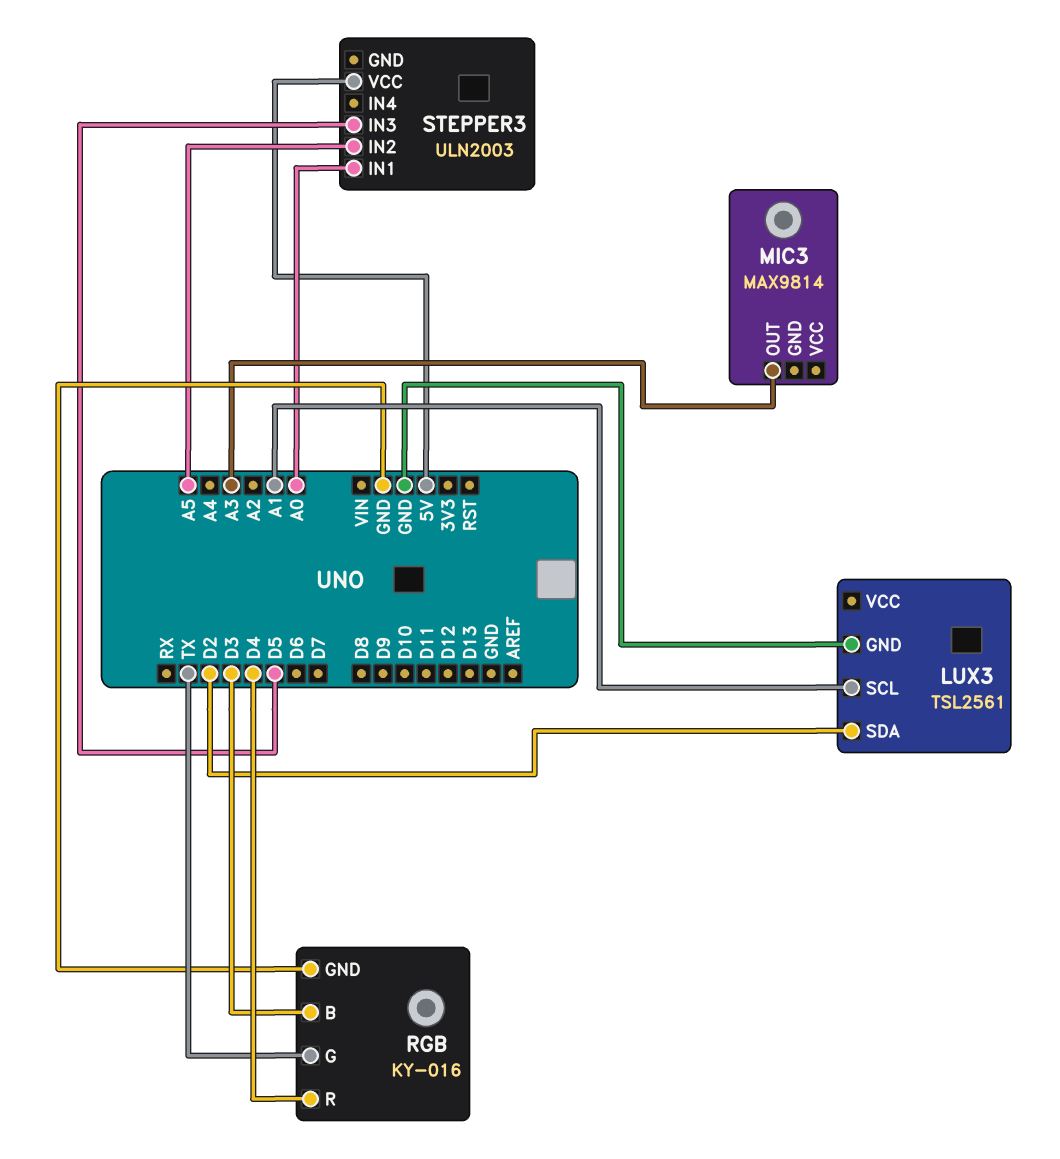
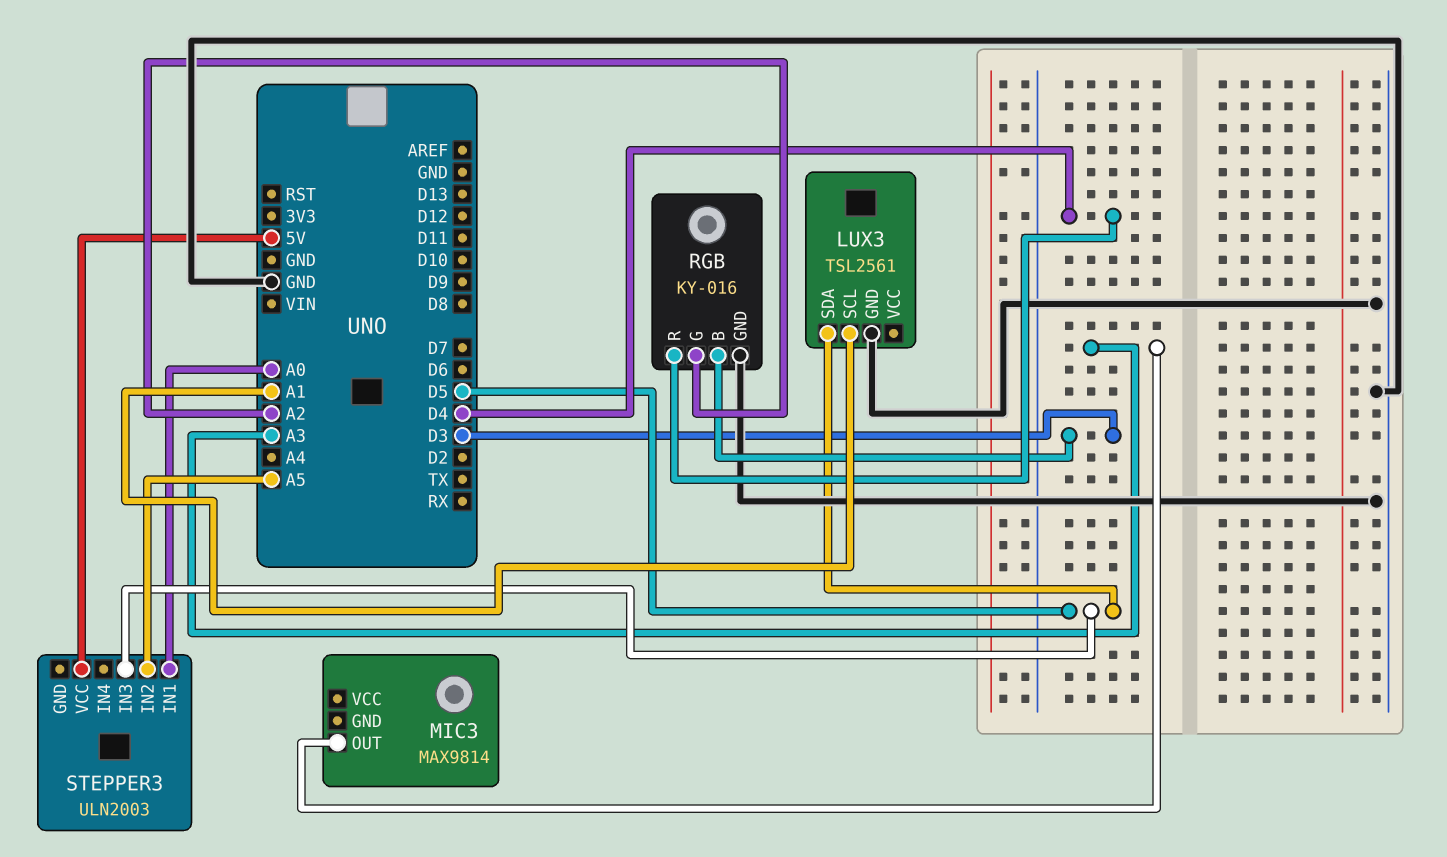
LUX3 pin SDA: D2 -> D5
RGB pin G: TX -> A2

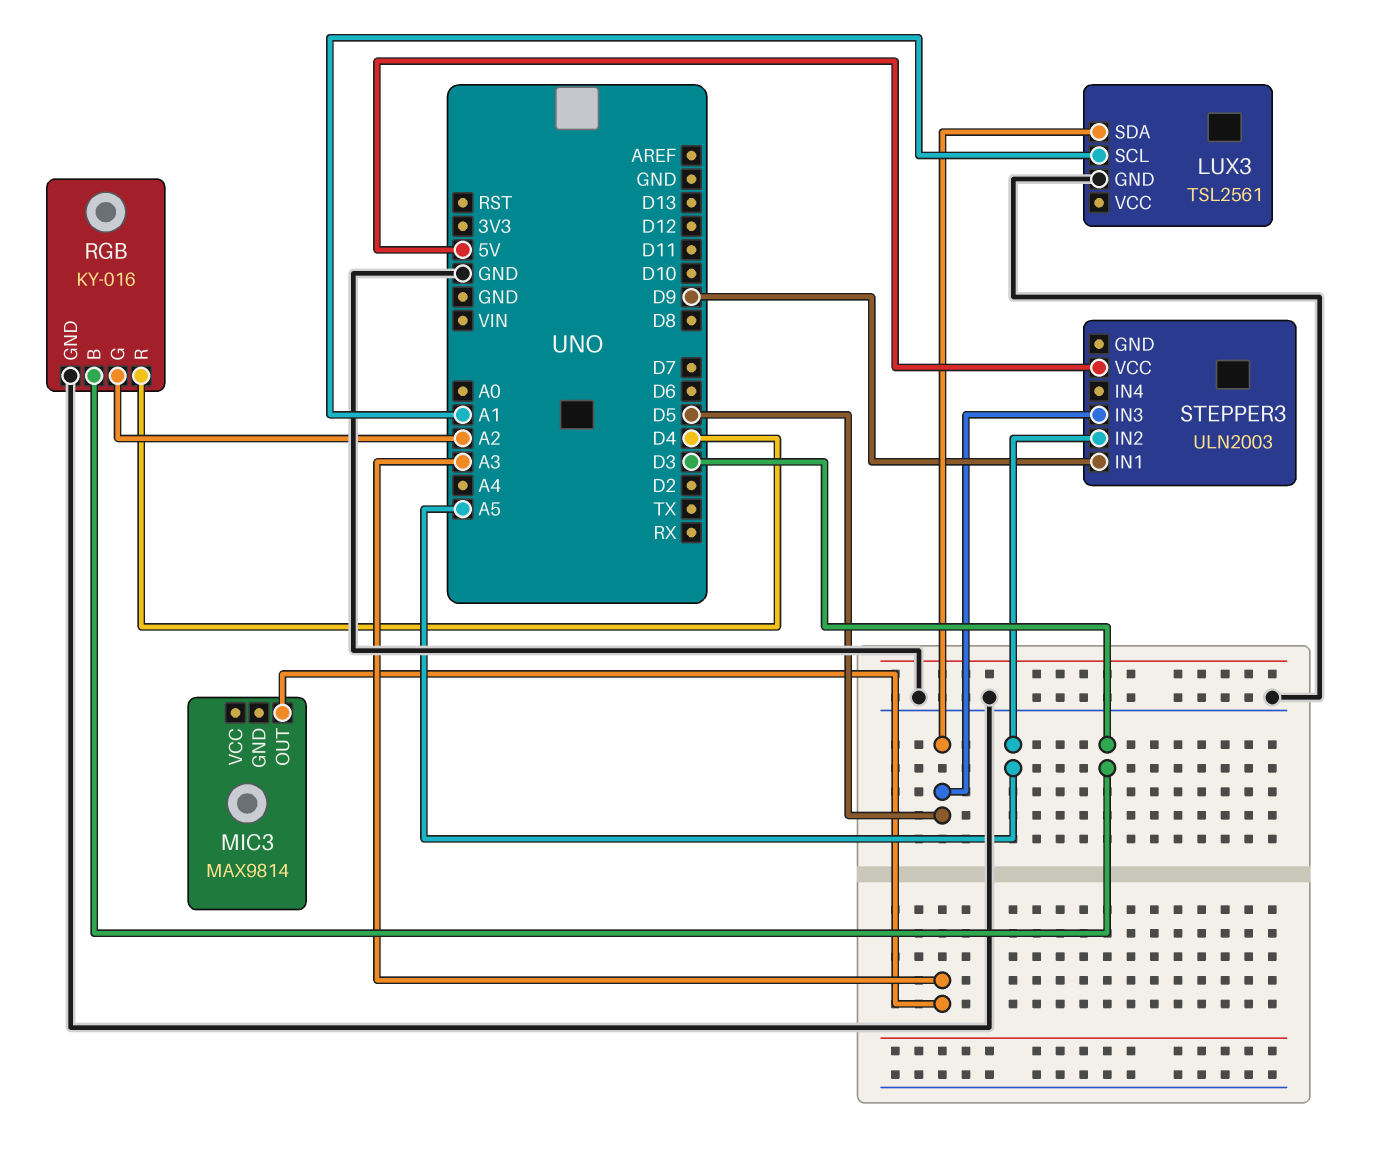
STEPPER3 pin IN1: A0 -> D9

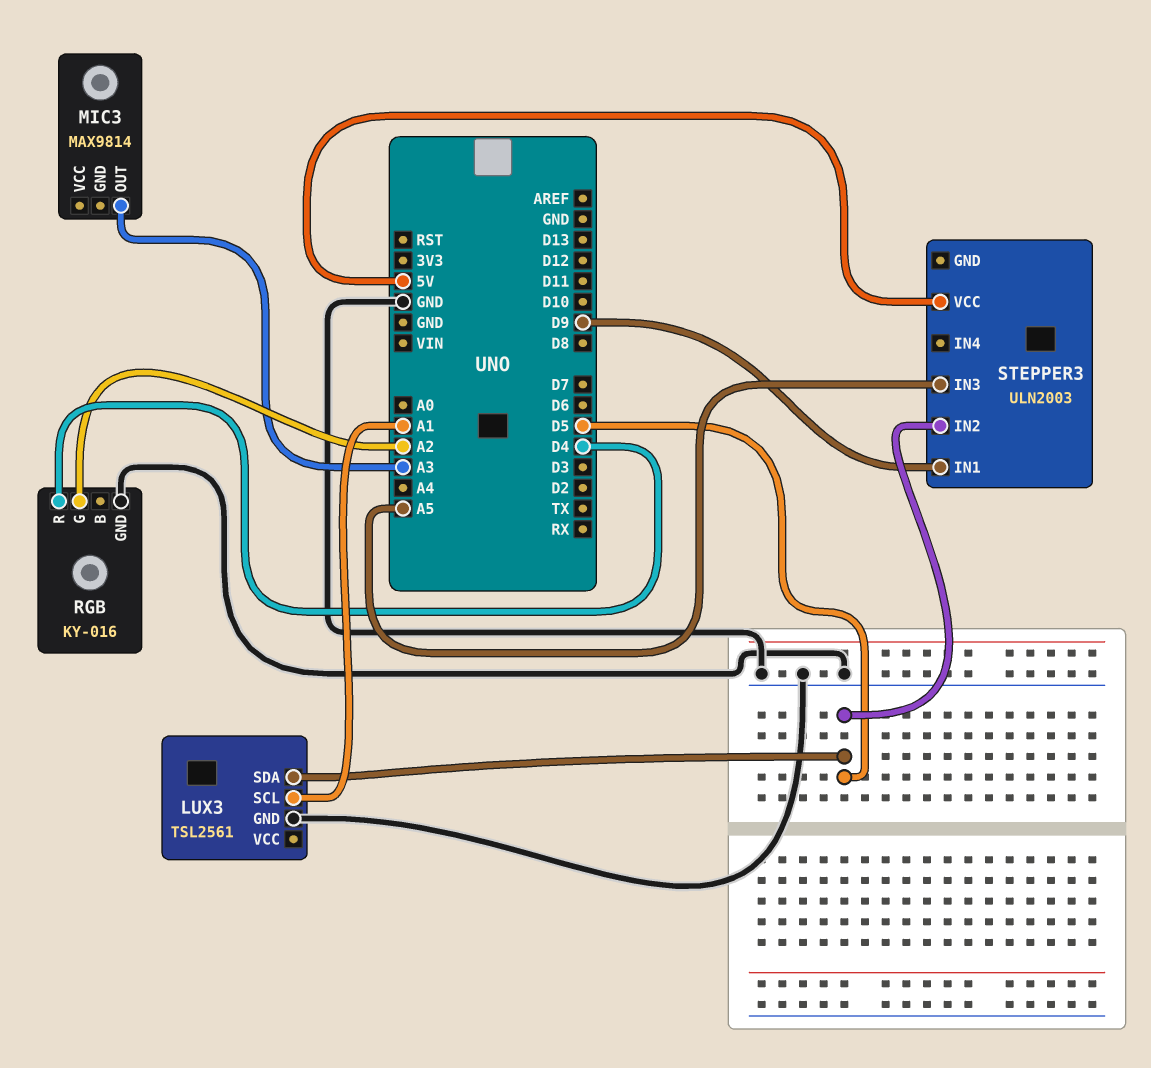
RGB pin B: D3 -> none
STEPPER3 pin IN2: A5 -> D5
STEPPER3 pin IN3: D5 -> A5

